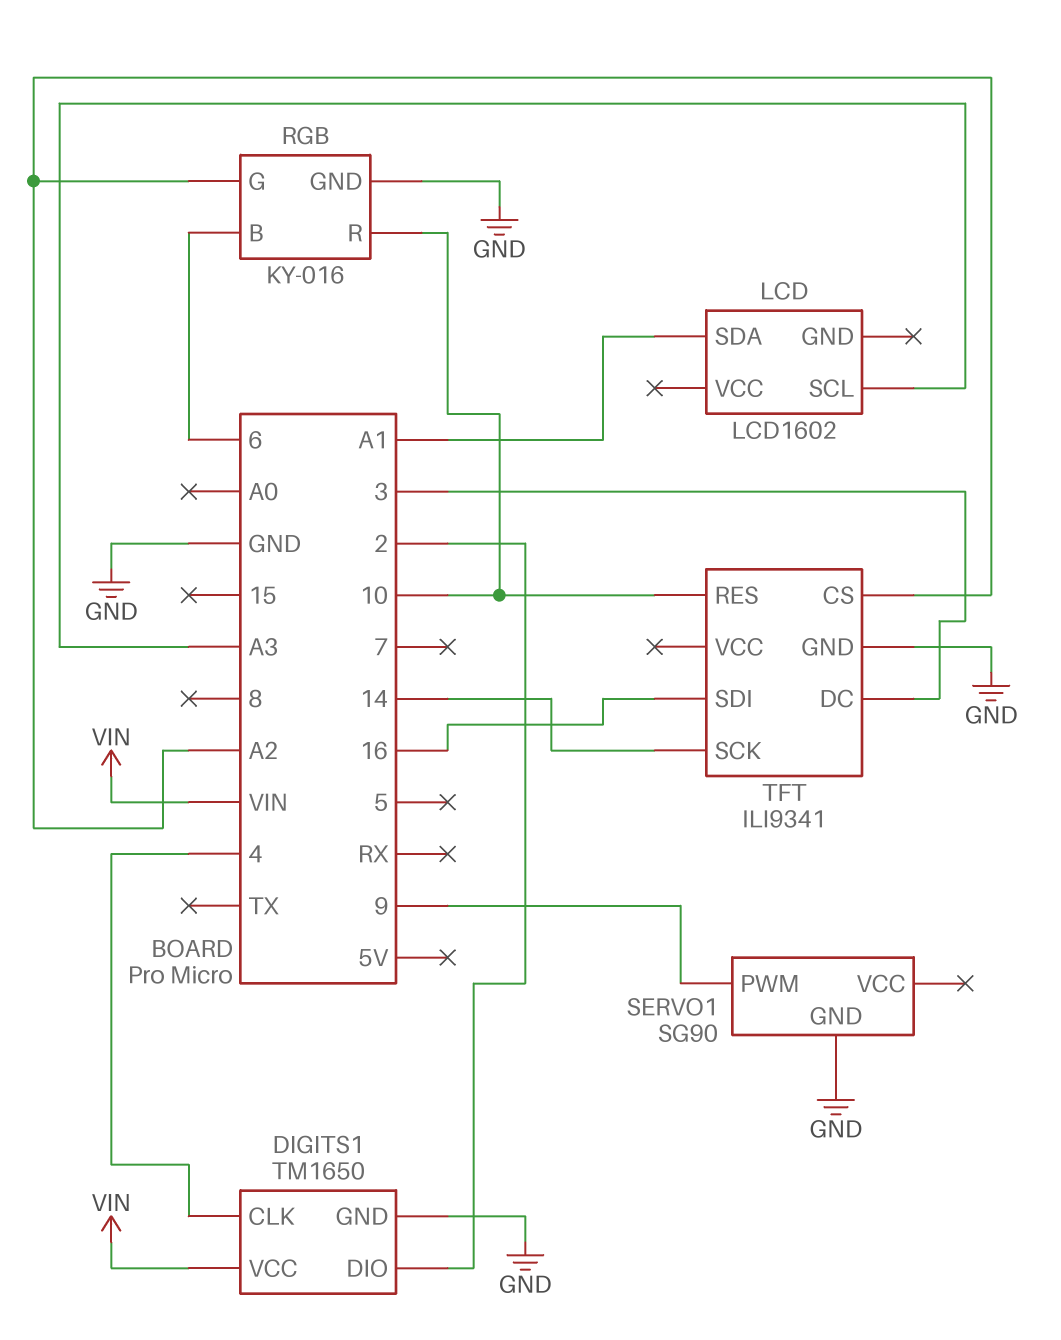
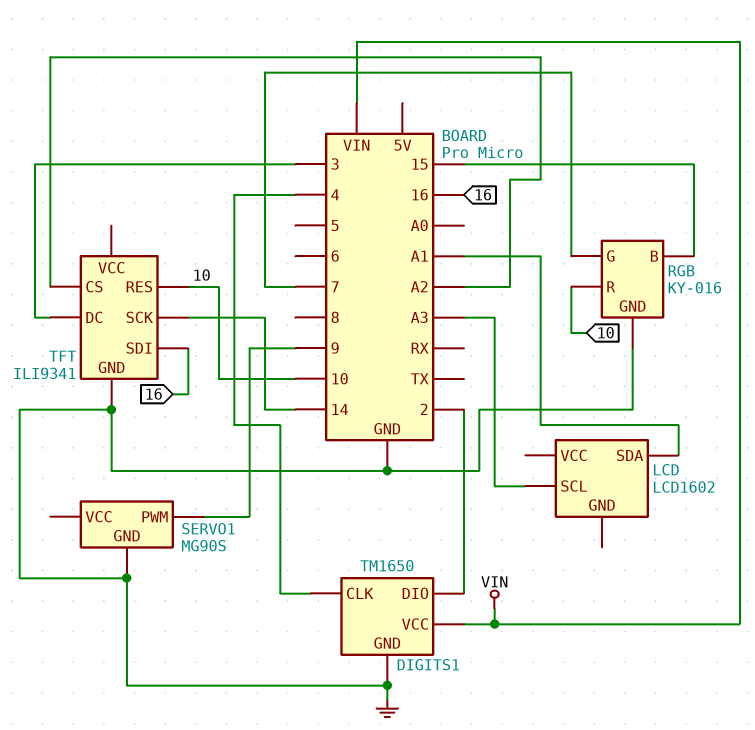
RGB pin B: 6 -> 15
RGB pin G: A2 -> 7
SERVO1: SG90 -> MG90S

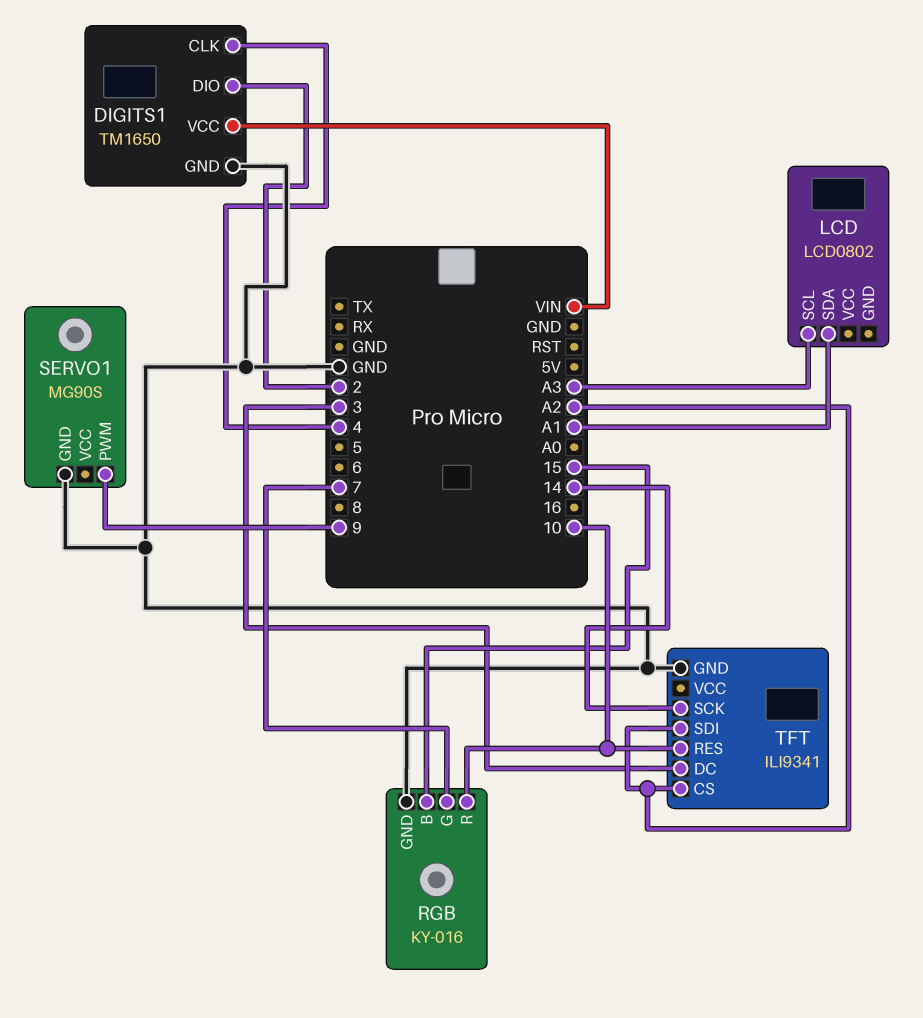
LCD: LCD1602 -> LCD0802
TFT pin SDI: 16 -> A2

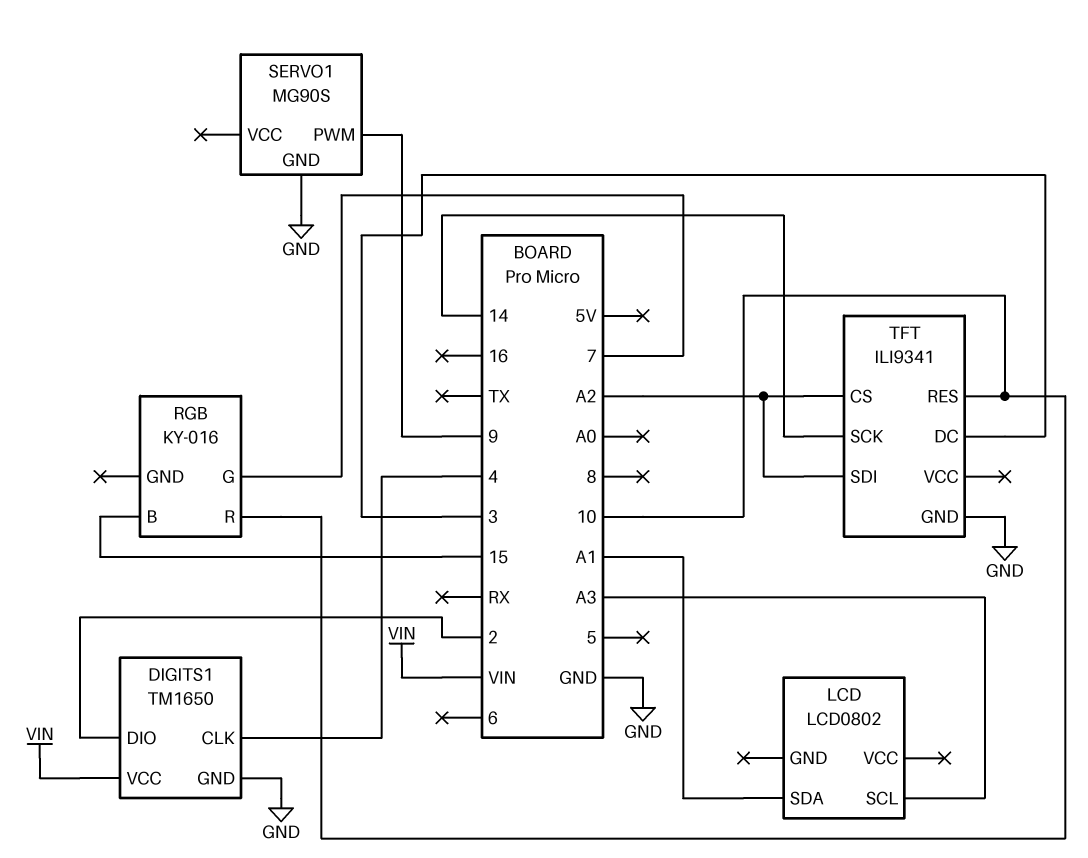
RGB pin GND: GND -> none

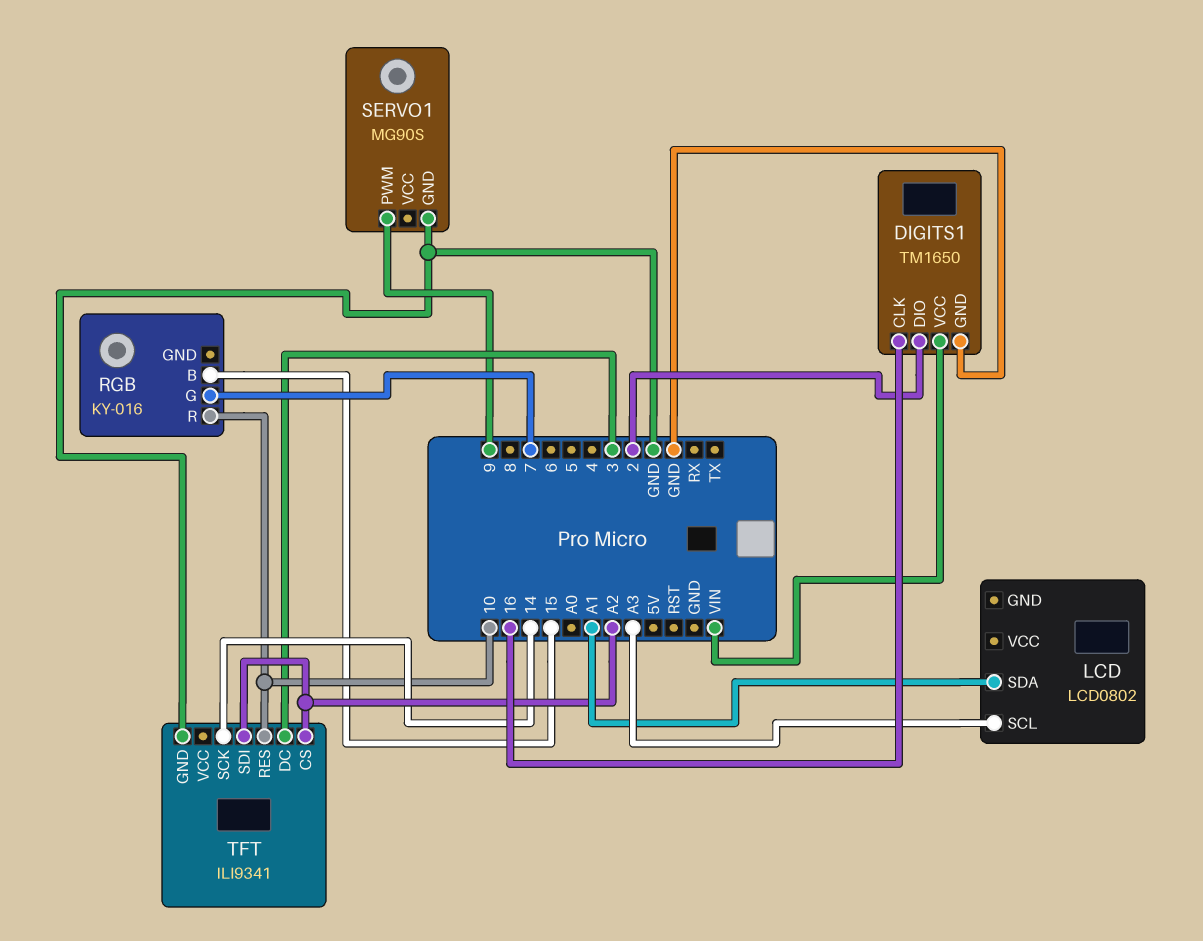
DIGITS1 pin CLK: 4 -> 16

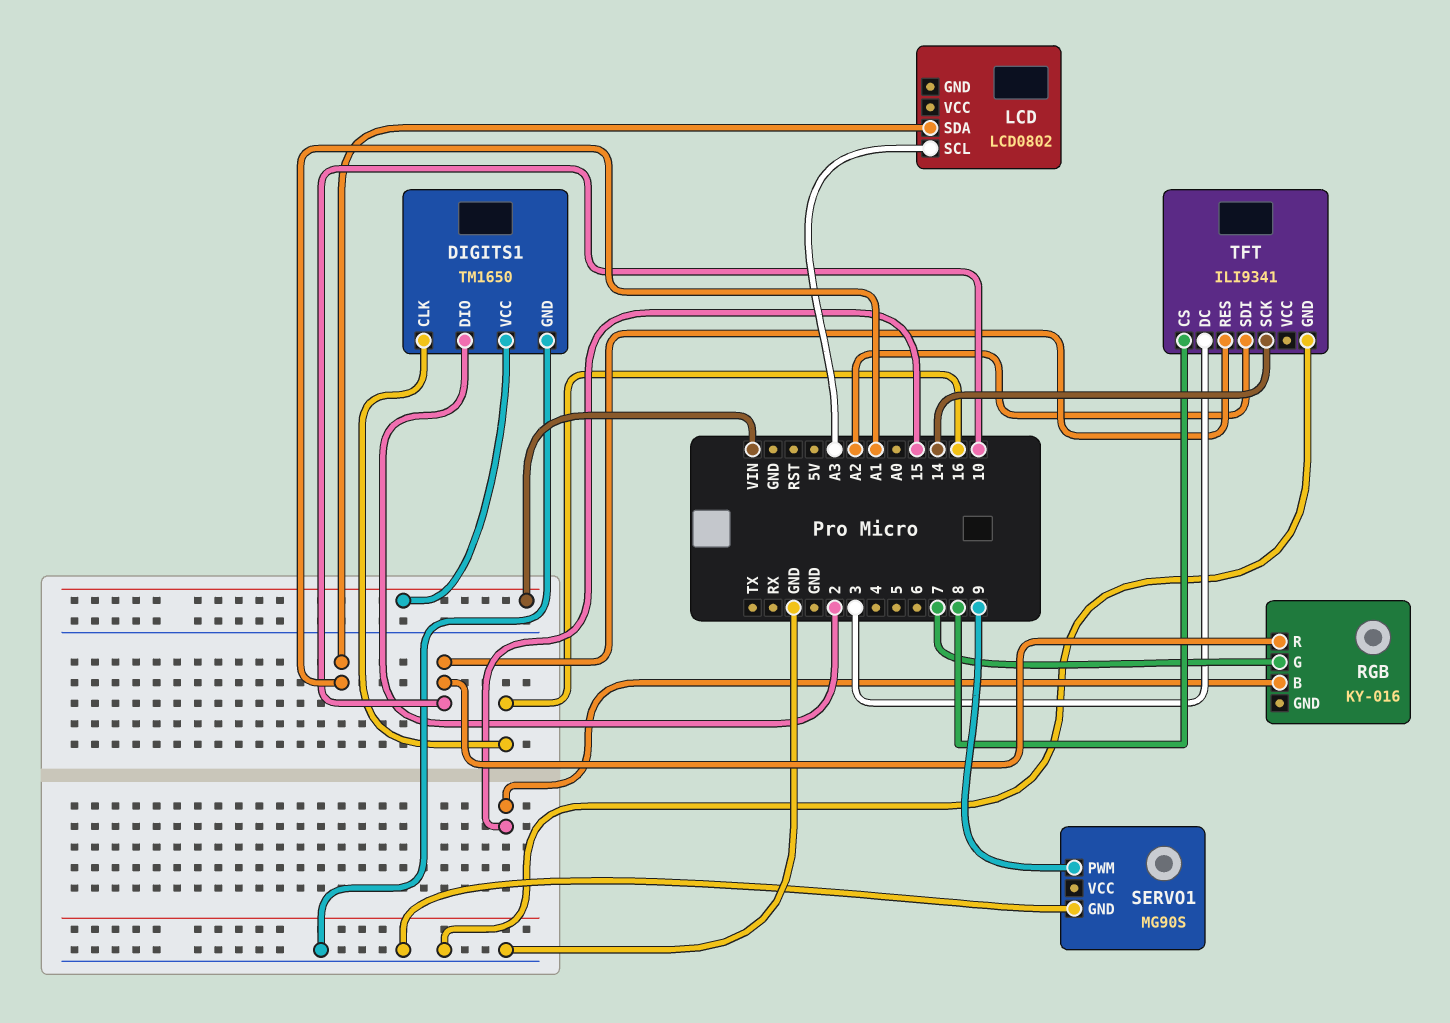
TFT pin CS: A2 -> 8

